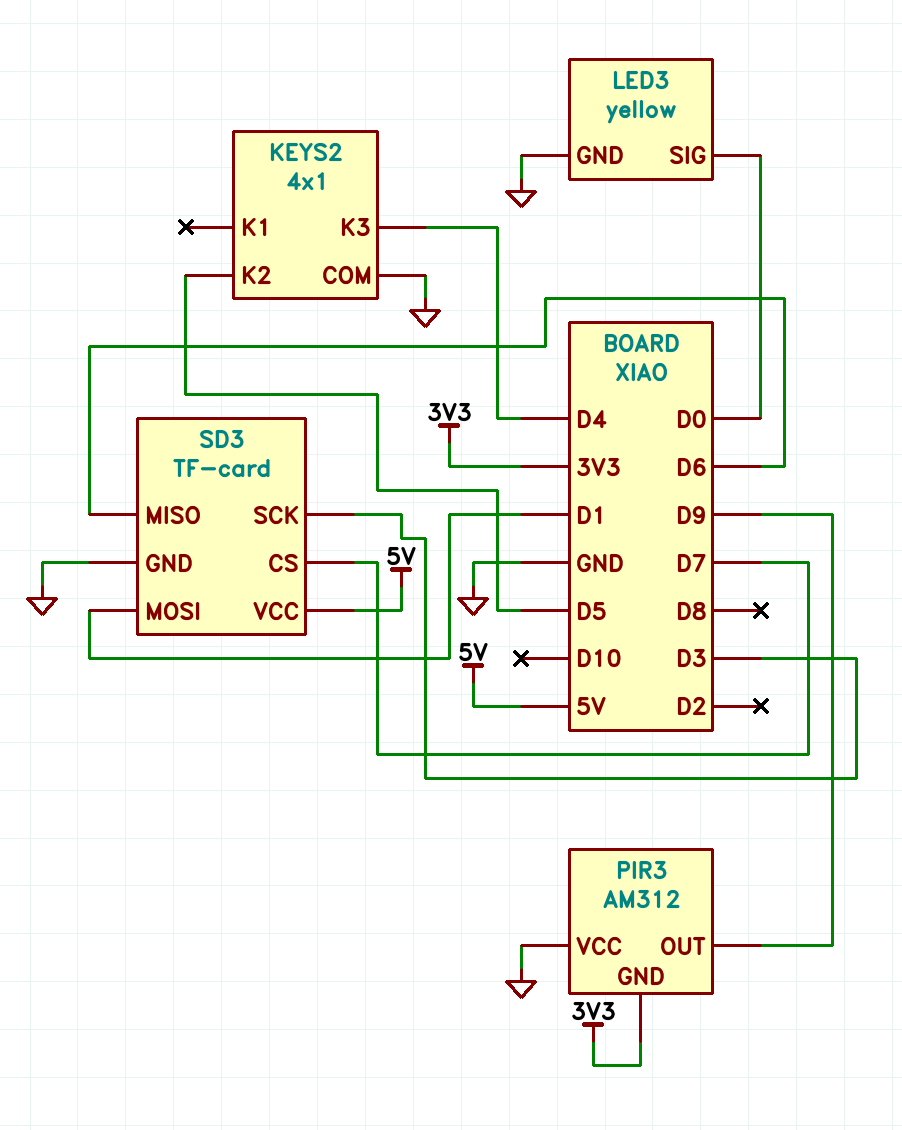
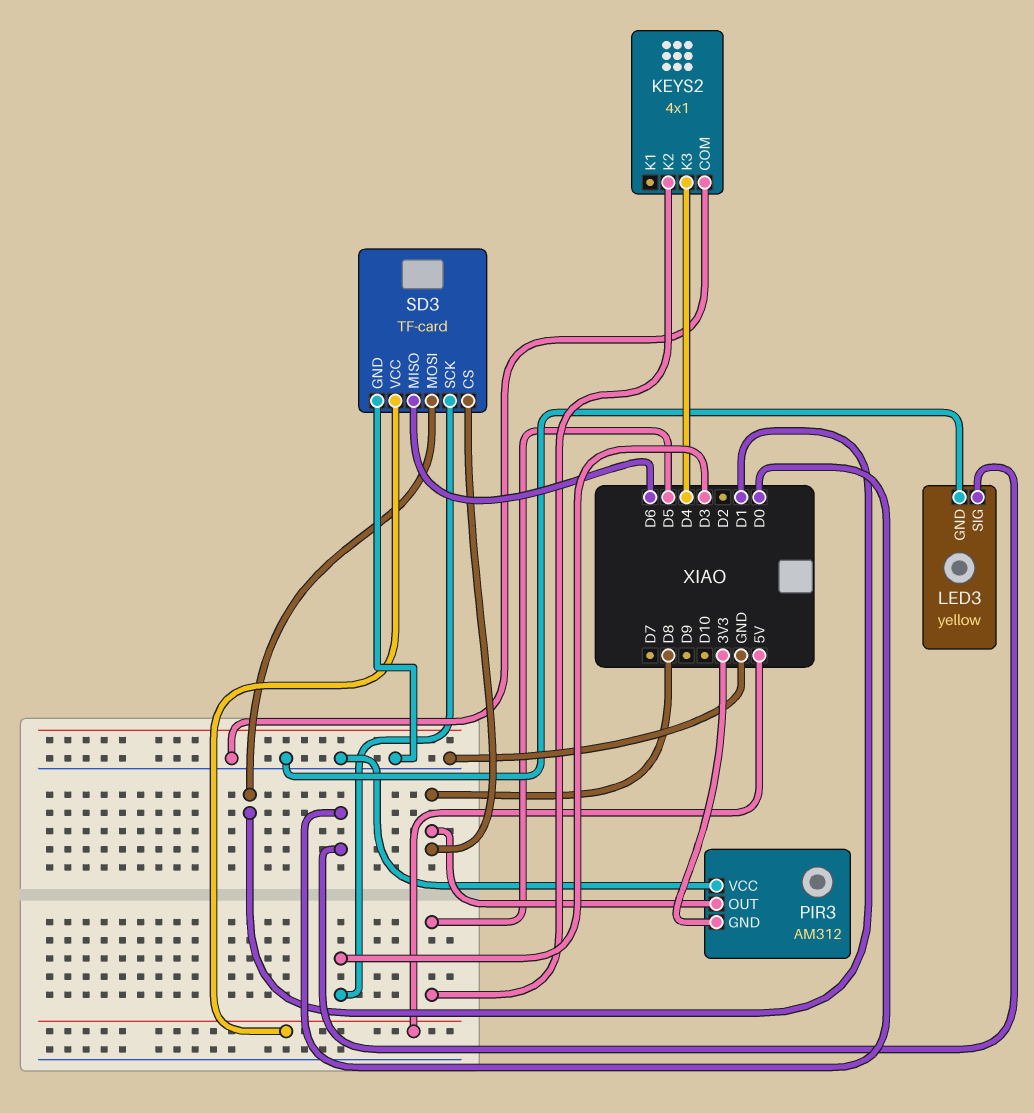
PIR3 pin OUT: D9 -> D8
SD3 pin CS: D7 -> D8

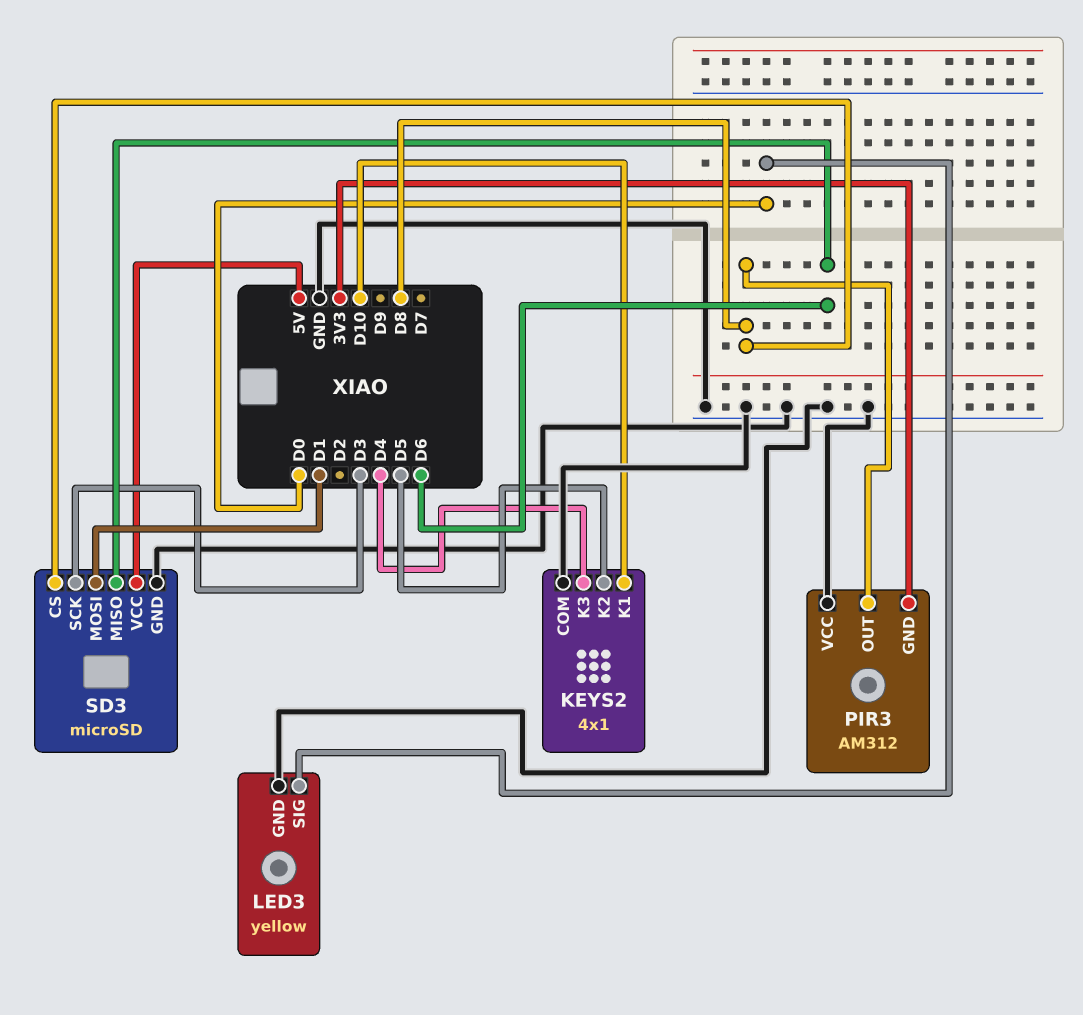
KEYS2 pin K1: none -> D10
SD3: TF-card -> microSD

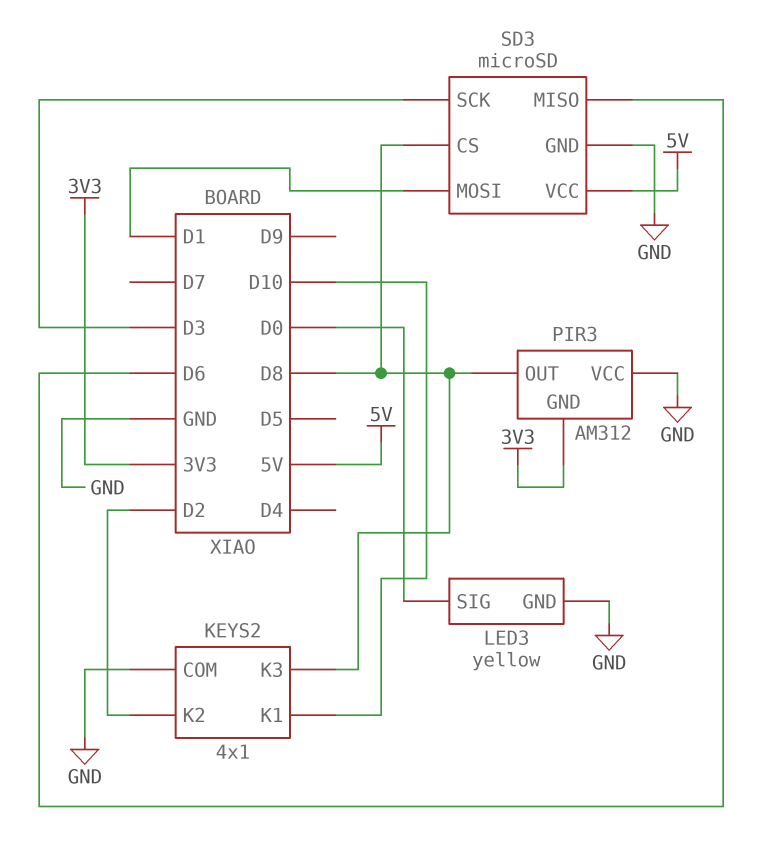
KEYS2 pin K2: D5 -> D2
KEYS2 pin K3: D4 -> D8

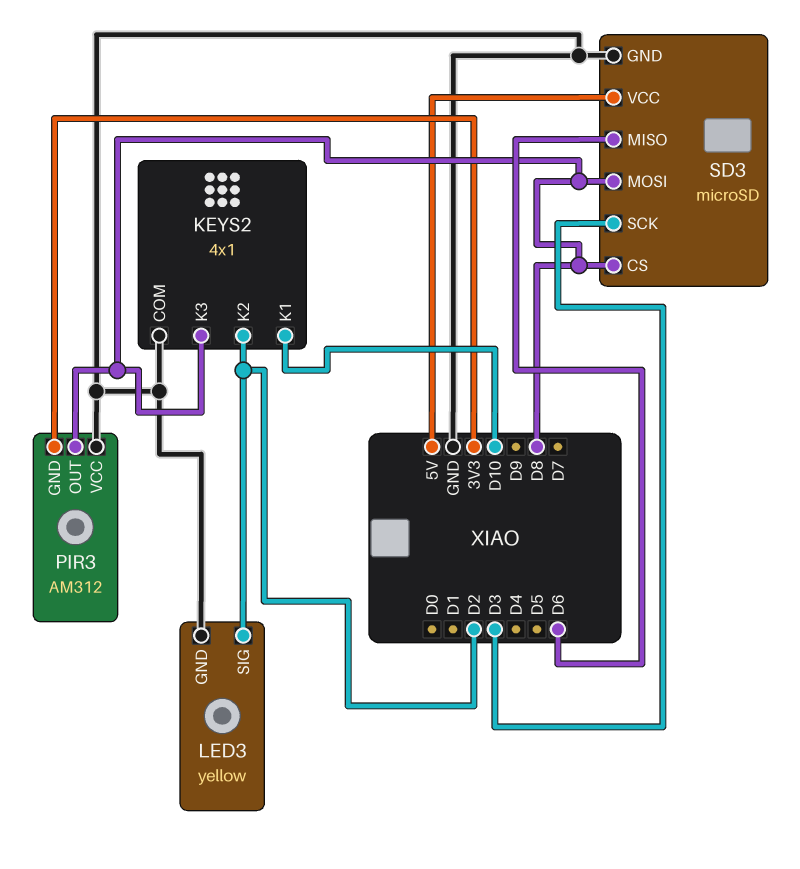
LED3 pin SIG: D0 -> D2
SD3 pin MOSI: D1 -> D8

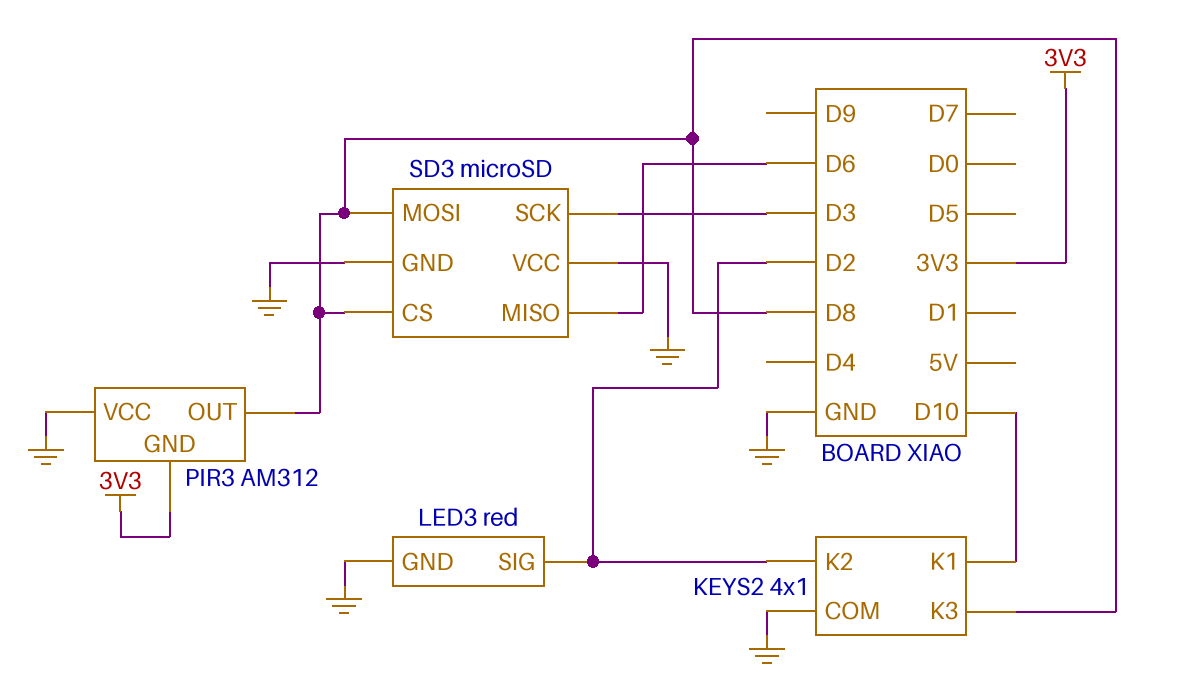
LED3: yellow -> red
SD3 pin VCC: 5V -> GND

